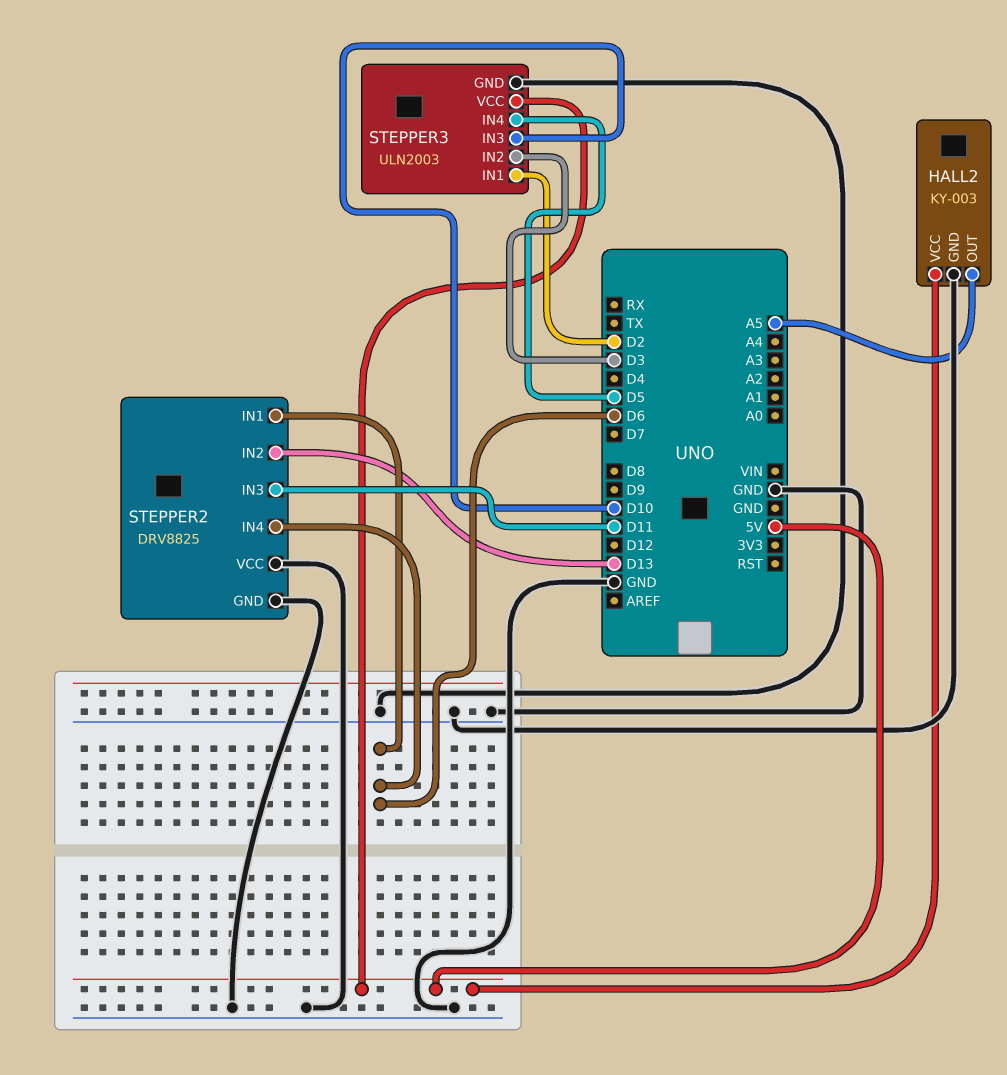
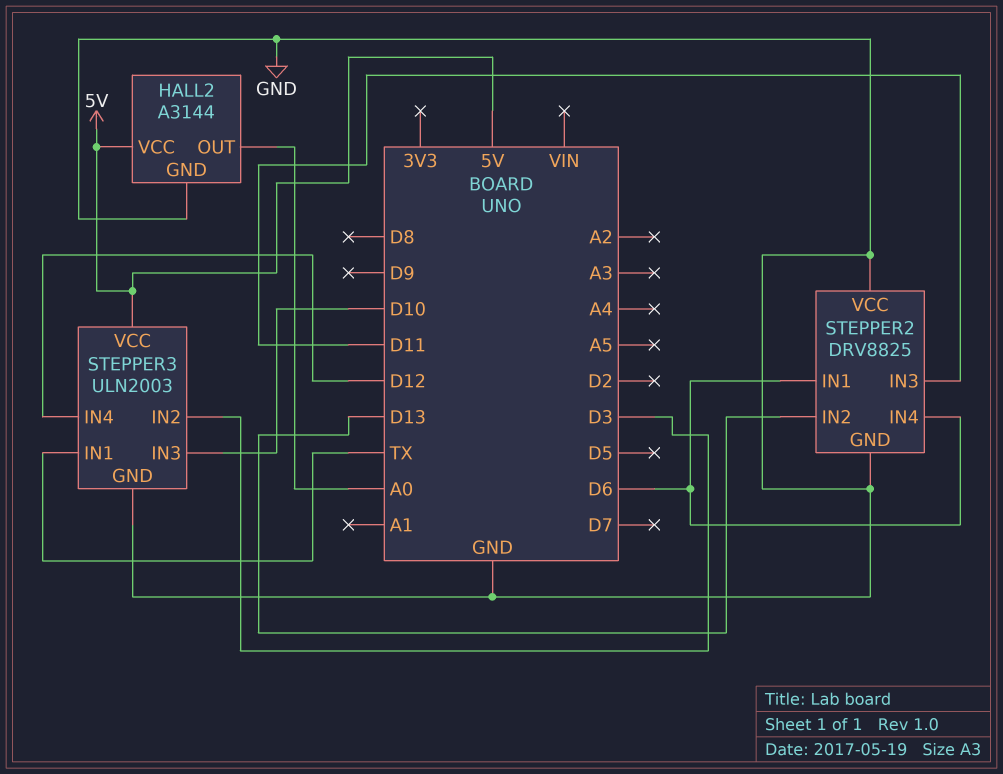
HALL2: KY-003 -> A3144
HALL2 pin OUT: A5 -> A0
STEPPER3 pin IN1: D2 -> TX
STEPPER3 pin IN4: D5 -> D12

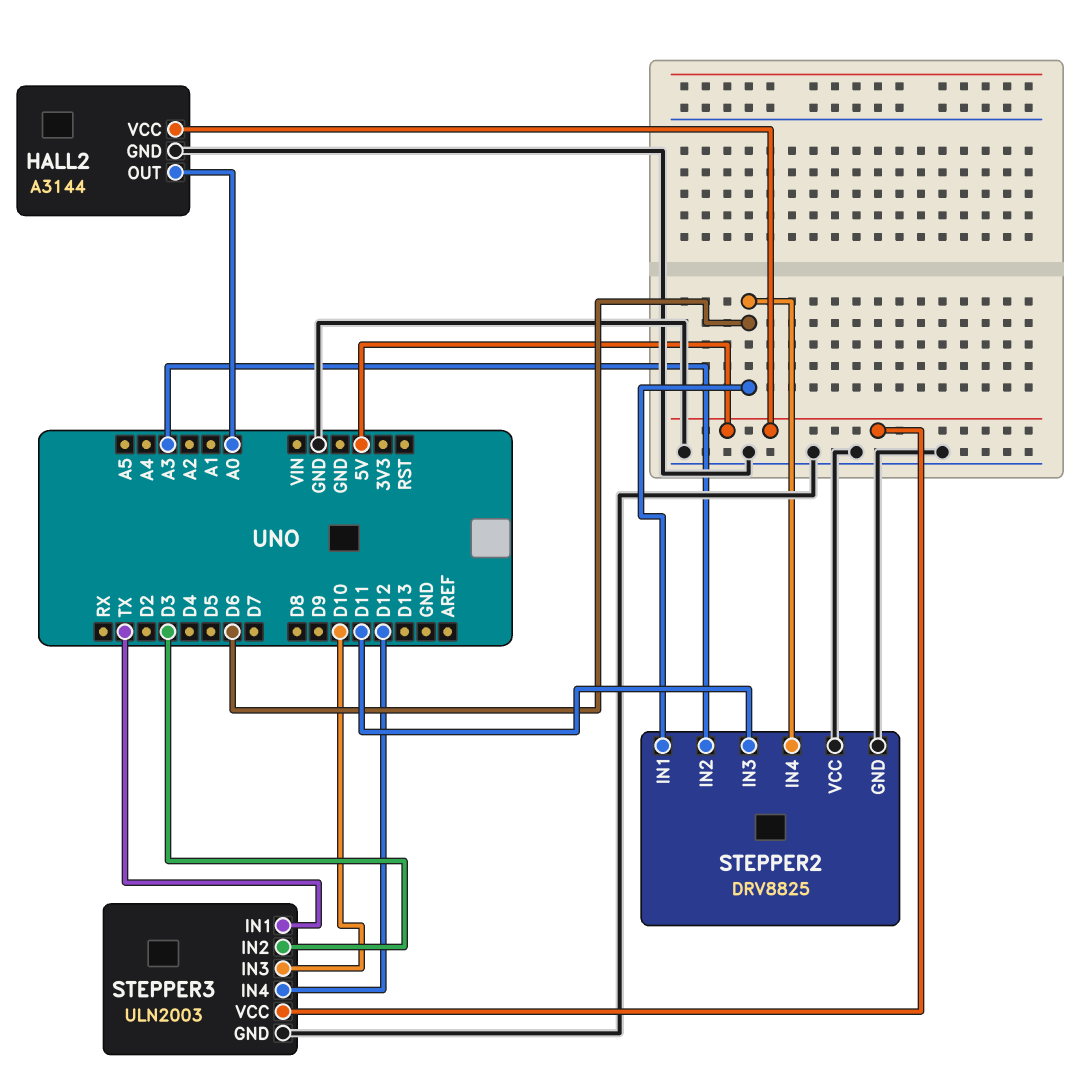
STEPPER2 pin IN2: D13 -> A3

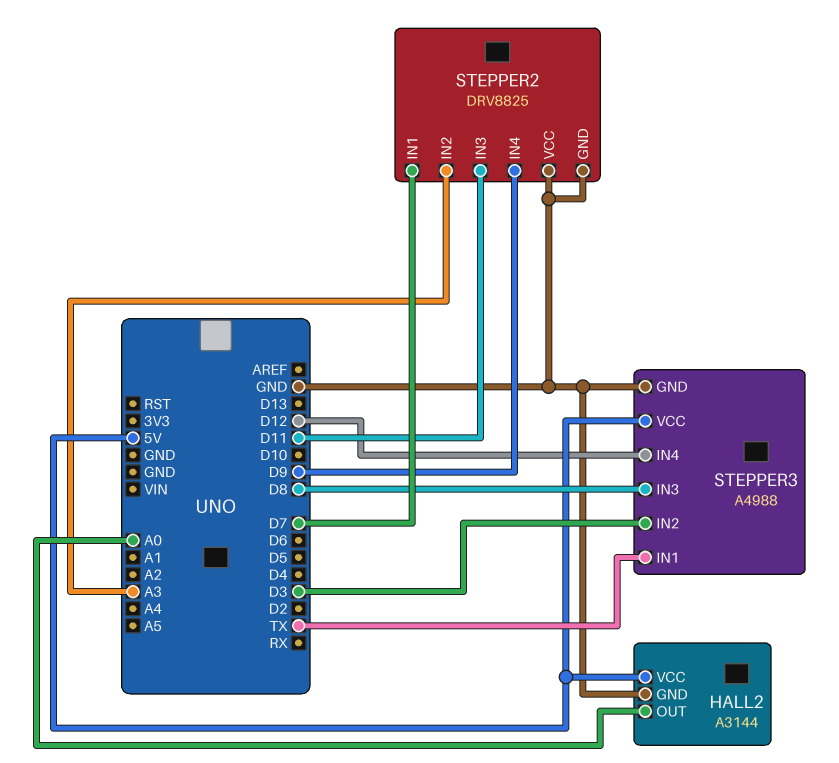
STEPPER2 pin IN1: D6 -> D7
STEPPER2 pin IN4: D6 -> D9
STEPPER3: ULN2003 -> A4988
STEPPER3 pin IN3: D10 -> D8

